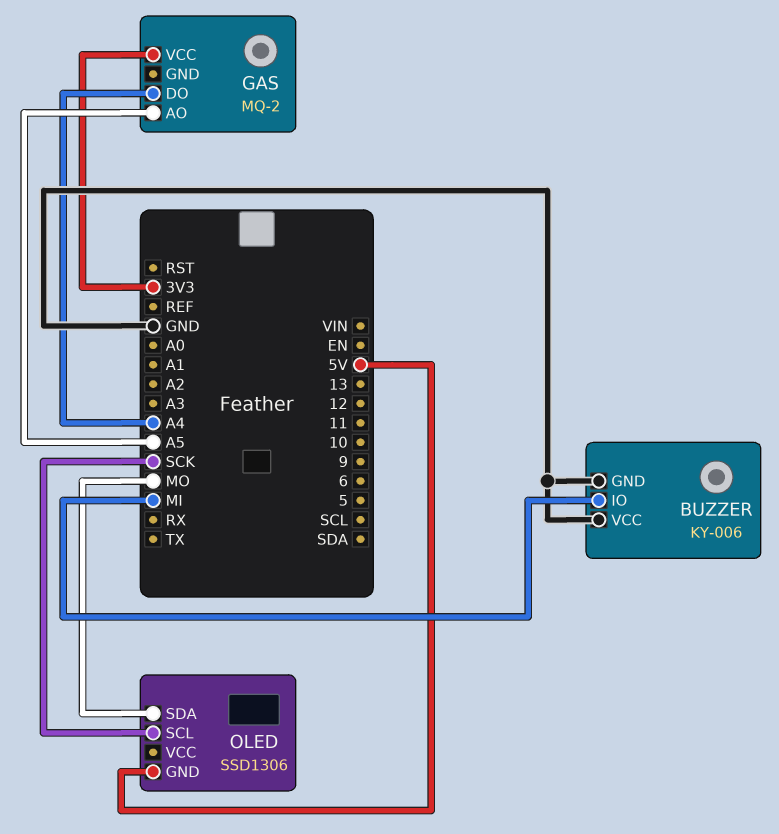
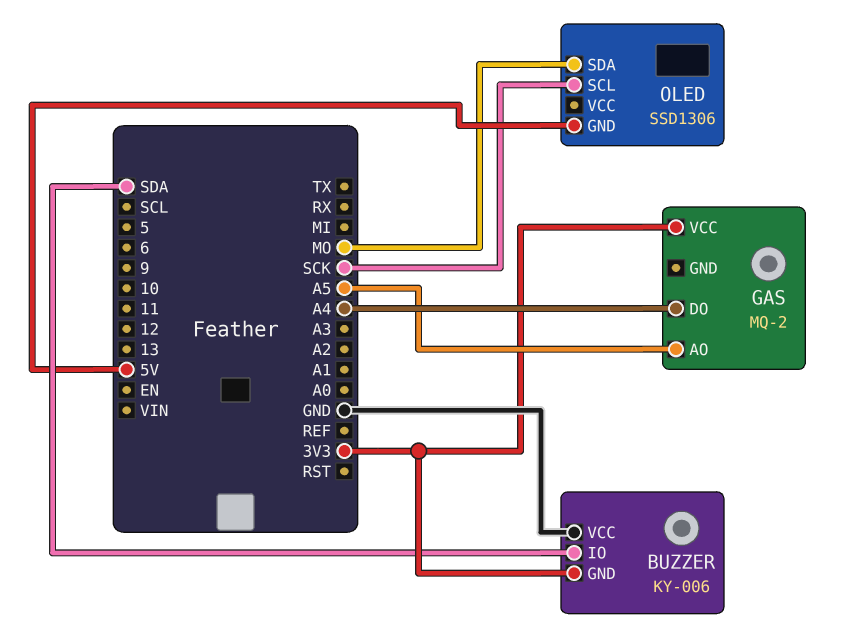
BUZZER pin GND: GND -> 3V3
BUZZER pin IO: MI -> SDA

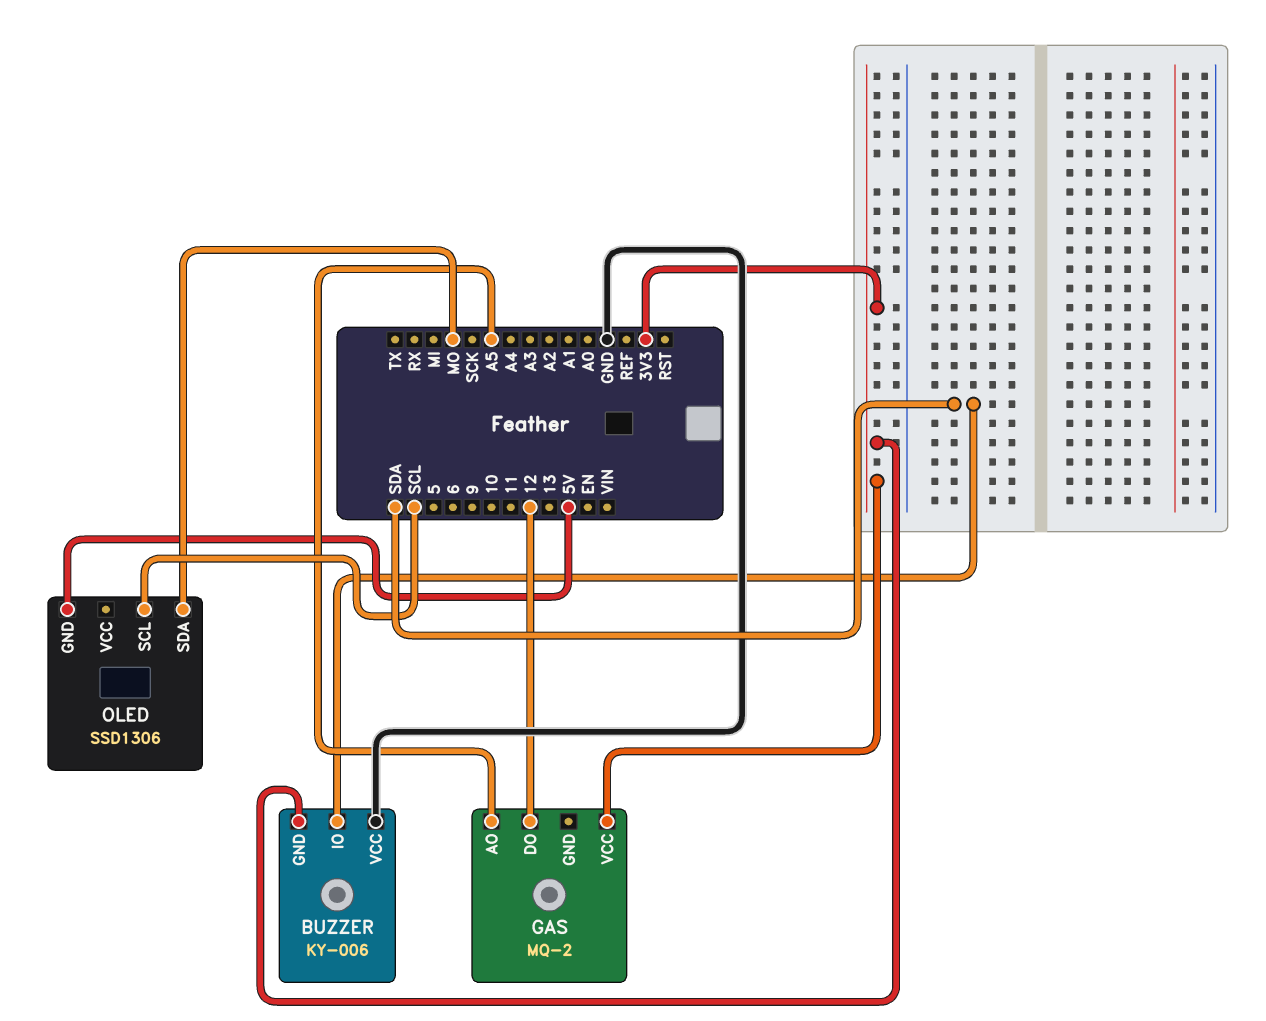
GAS pin DO: A4 -> 12
OLED pin SCL: SCK -> SCL

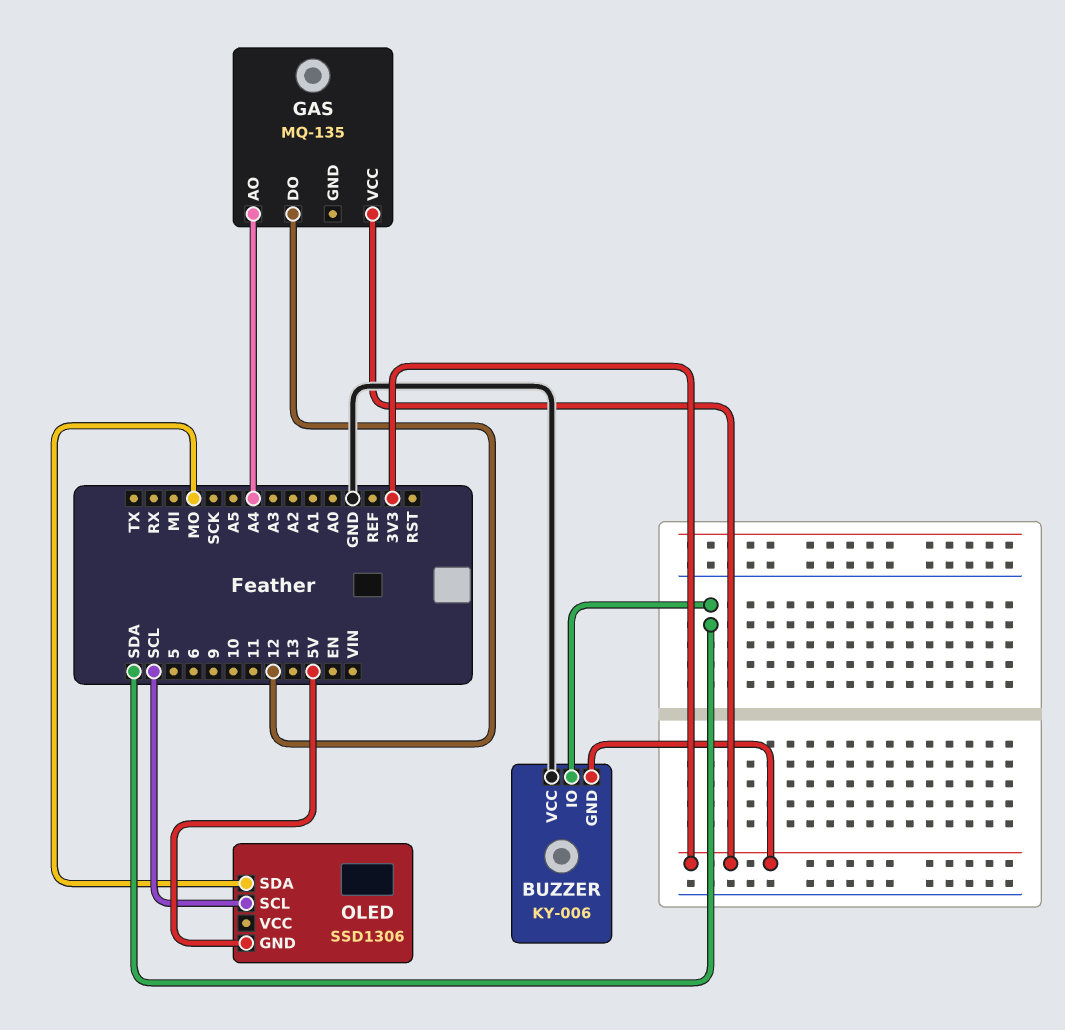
GAS: MQ-2 -> MQ-135
GAS pin AO: A5 -> A4

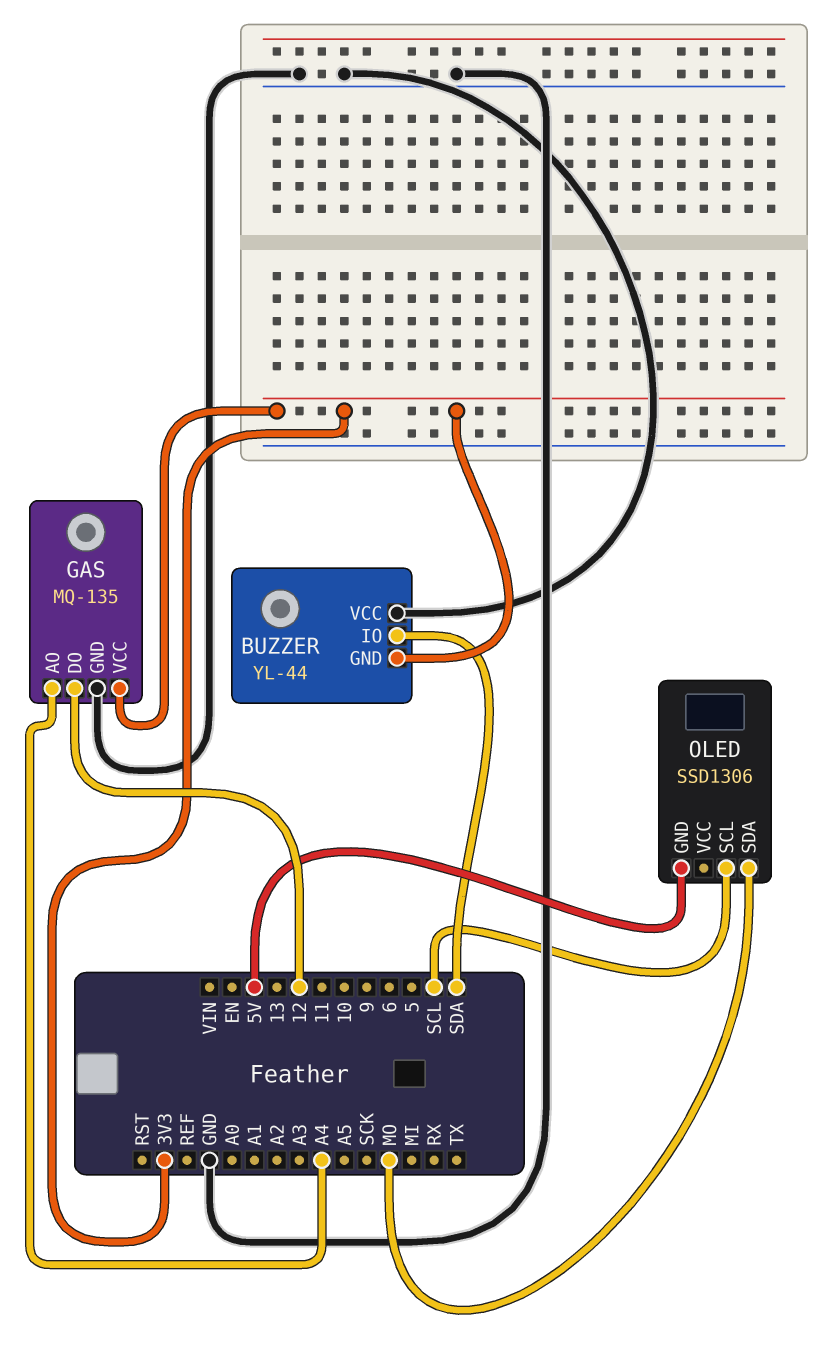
BUZZER: KY-006 -> YL-44
GAS pin GND: none -> GND

